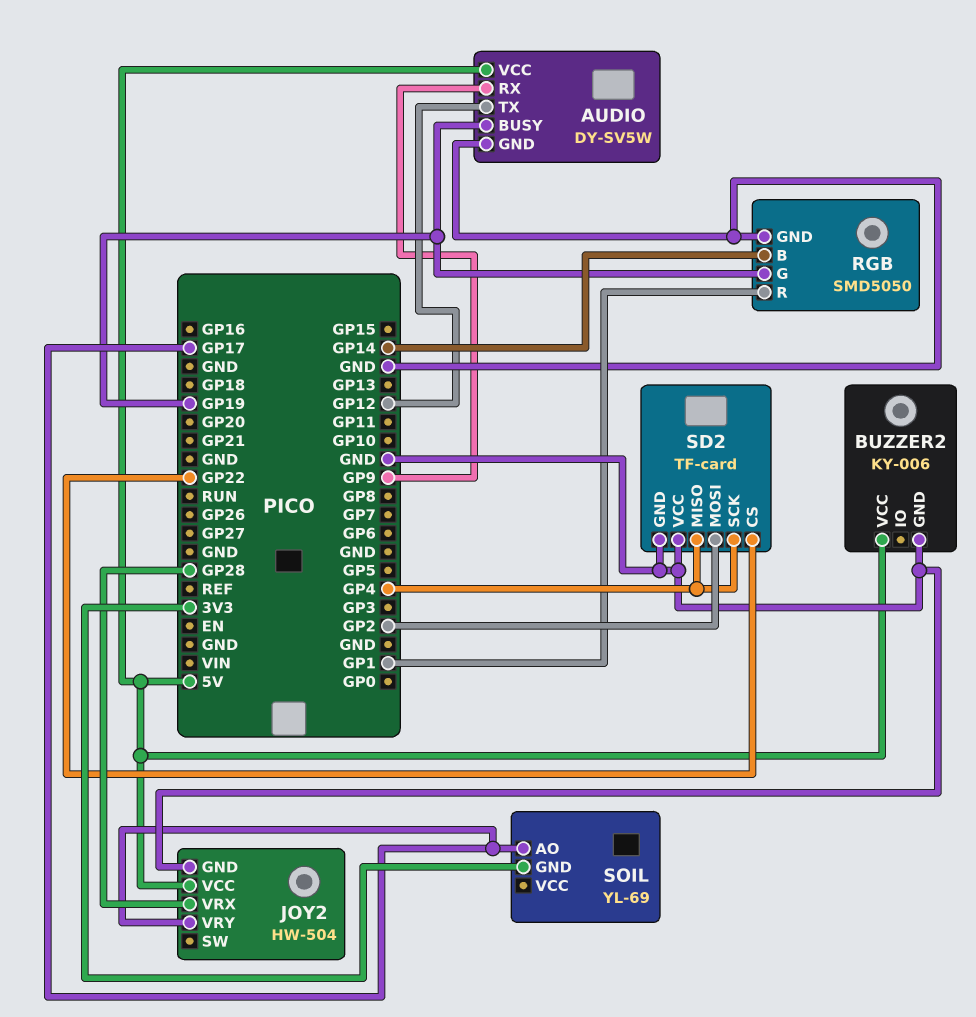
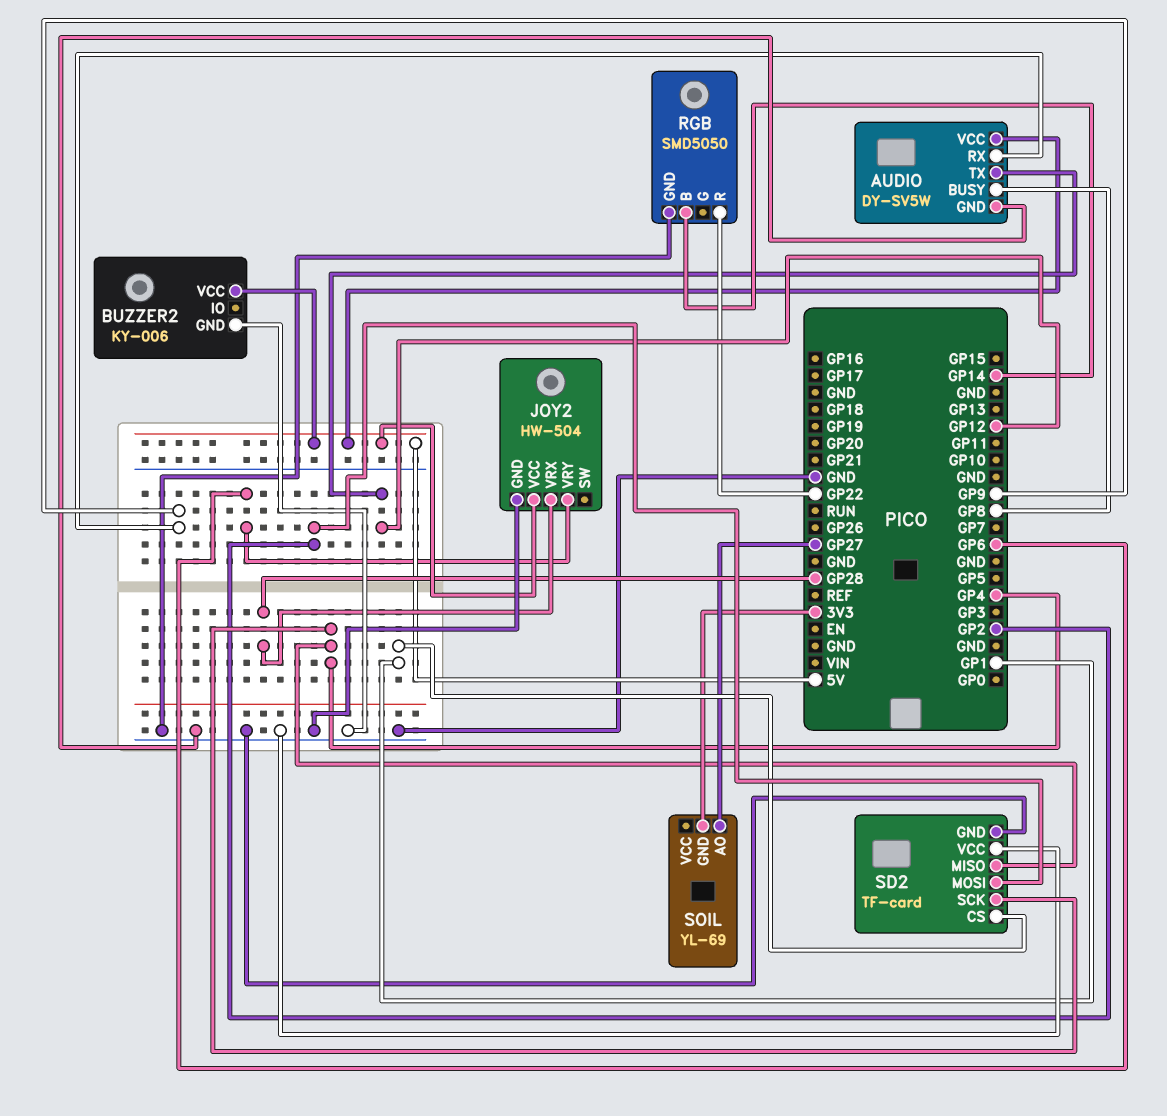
AUDIO pin BUSY: GP19 -> GP8
JOY2 pin VRY: GP17 -> GP6
RGB pin G: GP19 -> none
RGB pin R: GP1 -> GP22
SD2 pin CS: GP22 -> GP1
SOIL pin AO: GP17 -> GP27

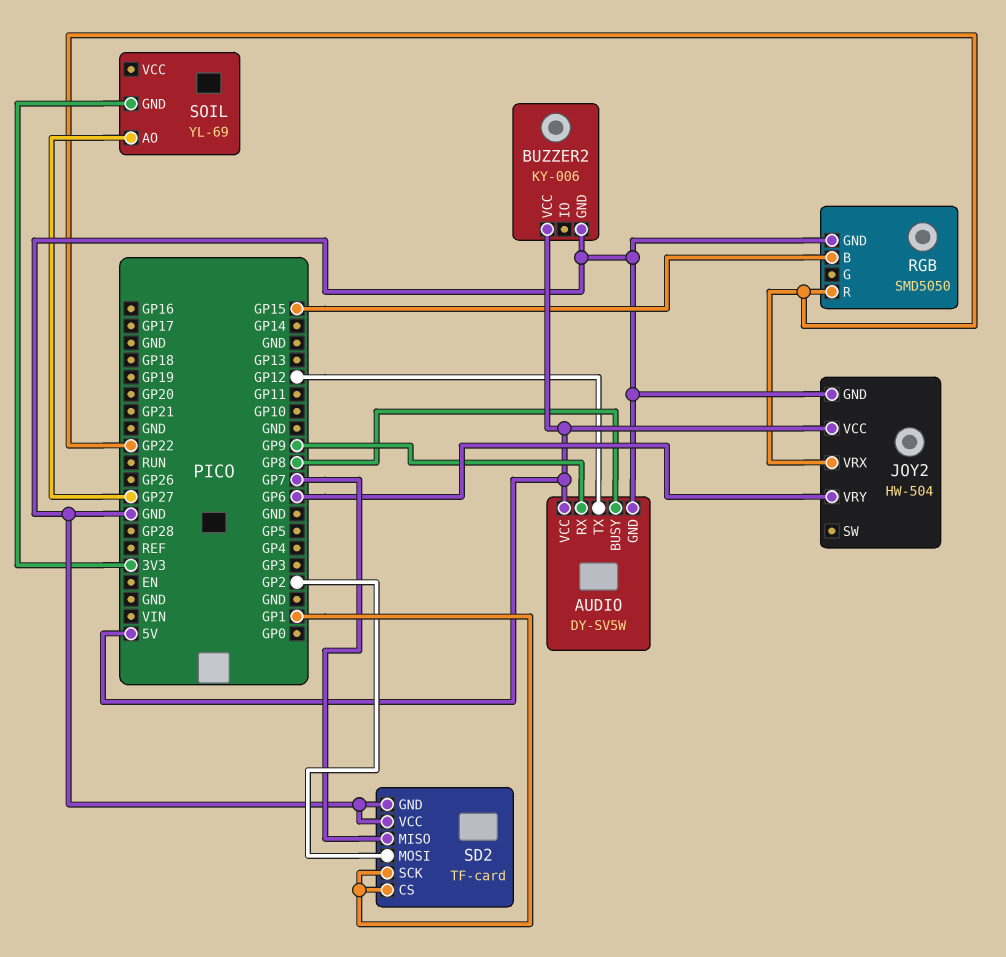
JOY2 pin VRX: GP28 -> GP22
RGB pin B: GP14 -> GP15
SD2 pin MISO: GP4 -> GP7
SD2 pin SCK: GP4 -> GP1

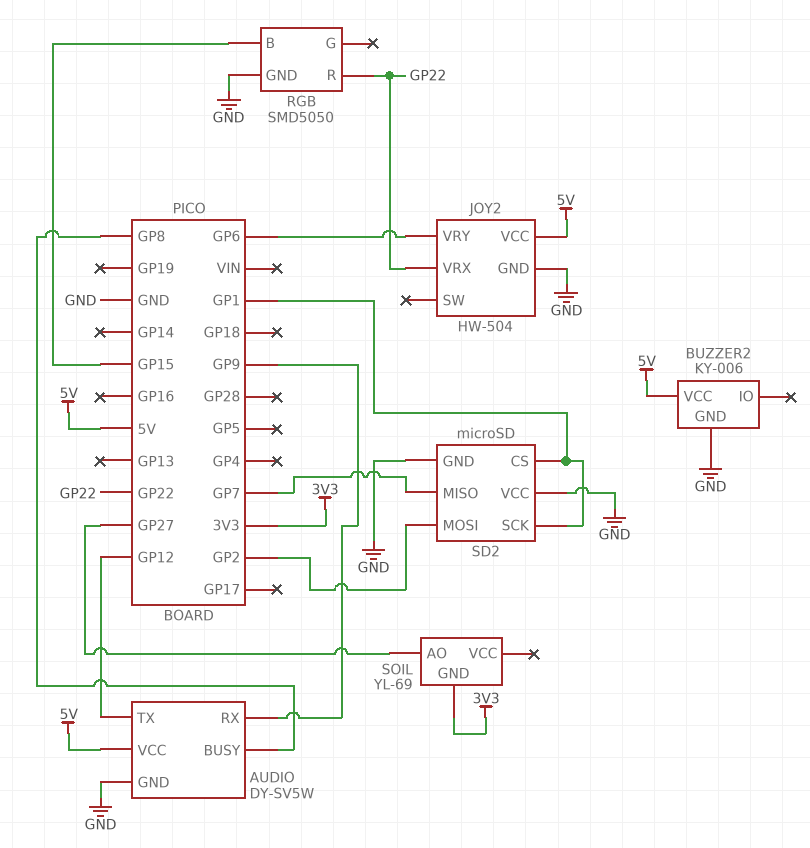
SD2: TF-card -> microSD

